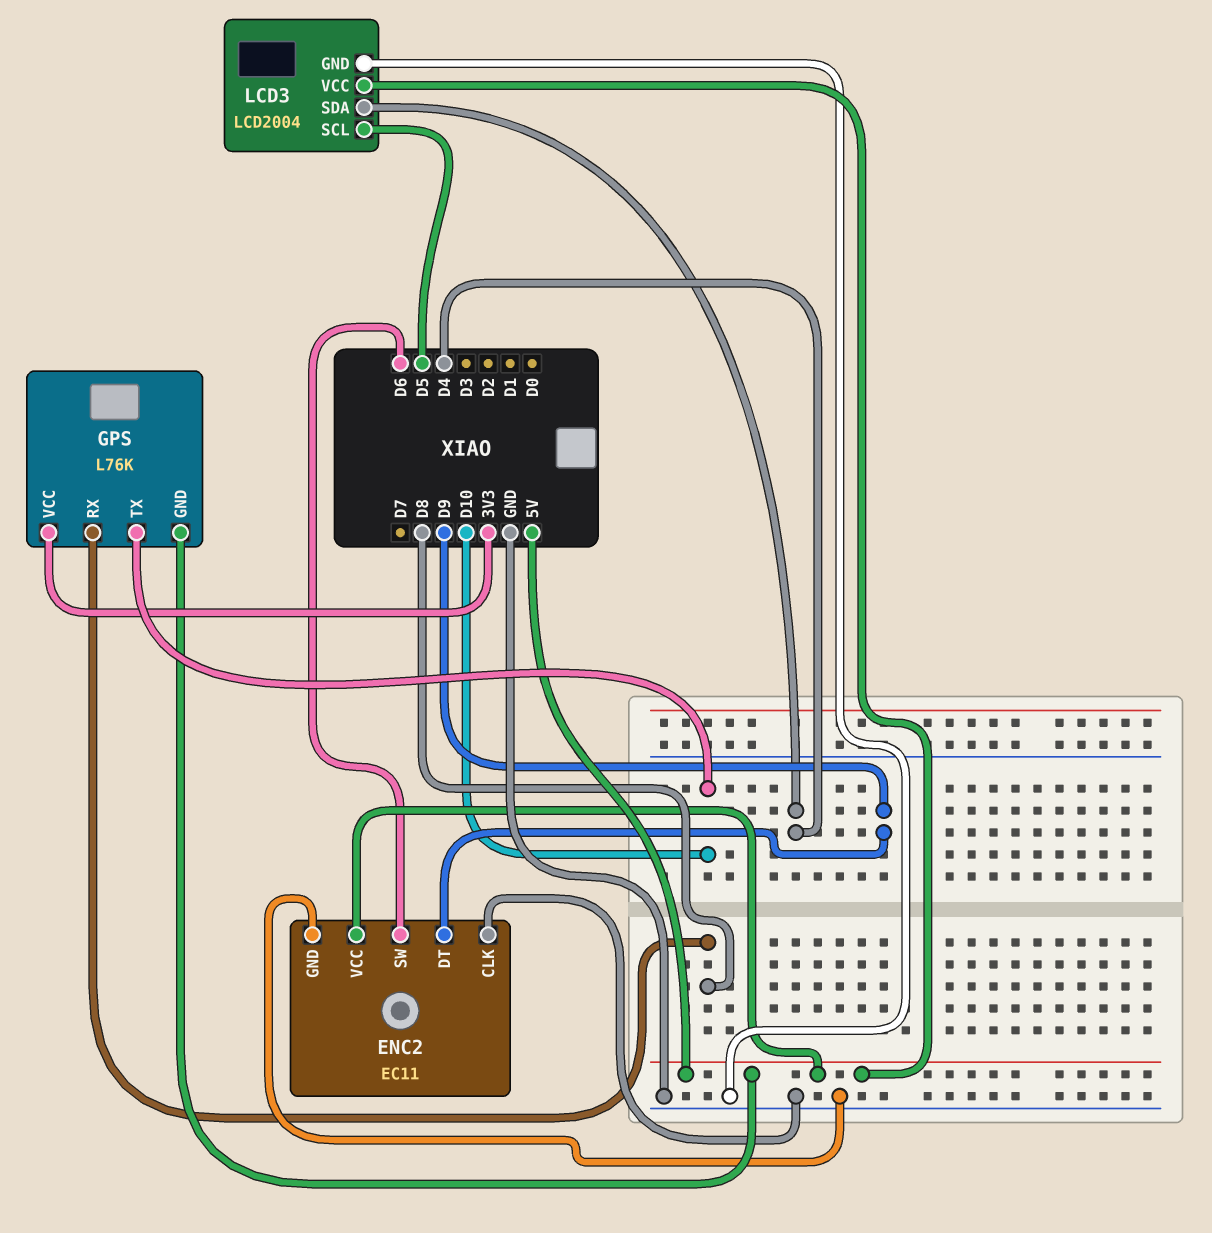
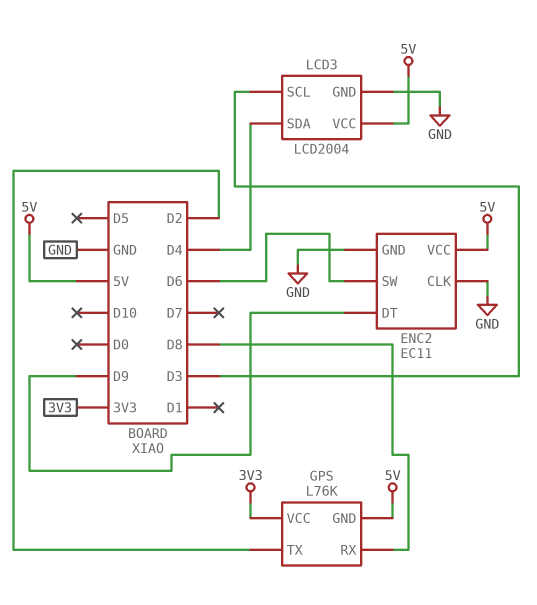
GPS pin TX: D10 -> D2
LCD3 pin SCL: D5 -> D3

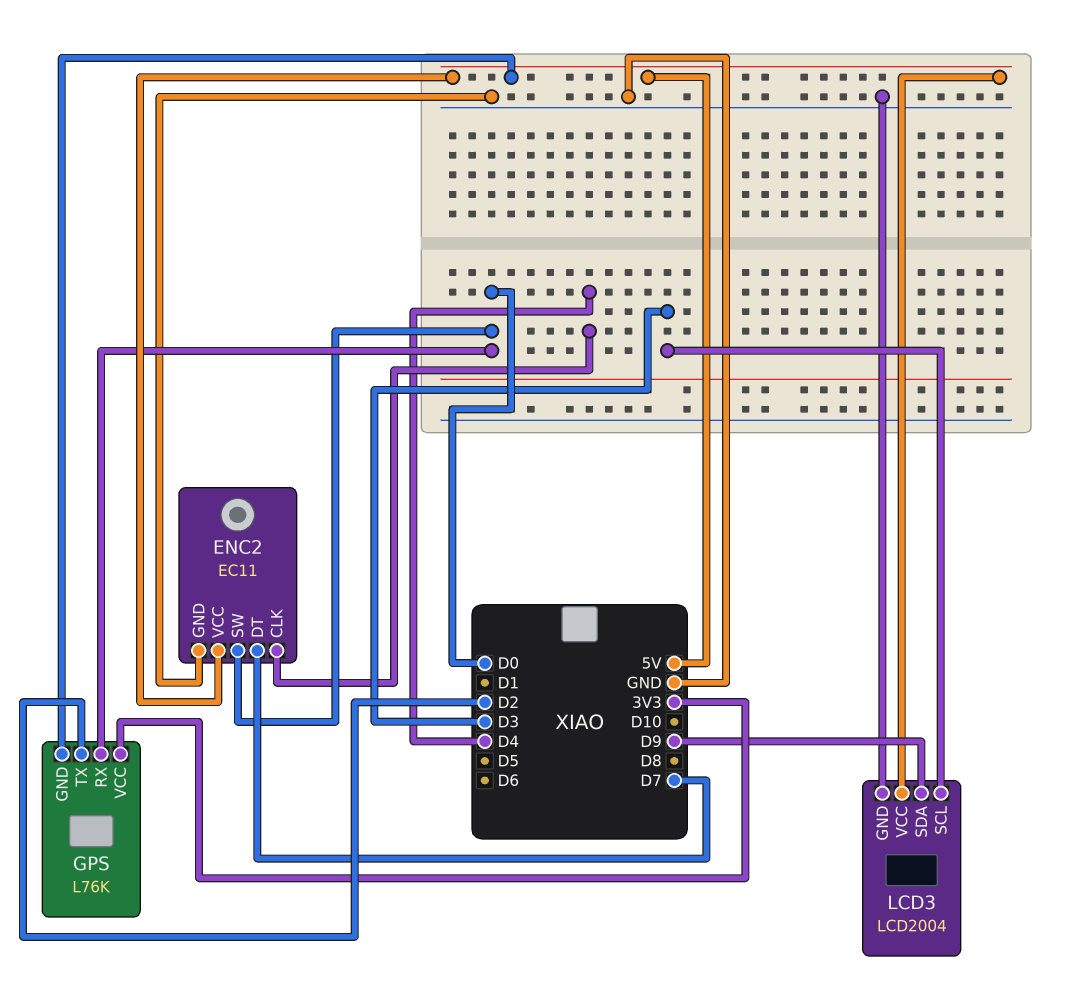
ENC2 pin CLK: GND -> D4
ENC2 pin DT: D9 -> D7
ENC2 pin SW: D6 -> D0
GPS pin RX: D8 -> D0
LCD3 pin SDA: D4 -> D9

